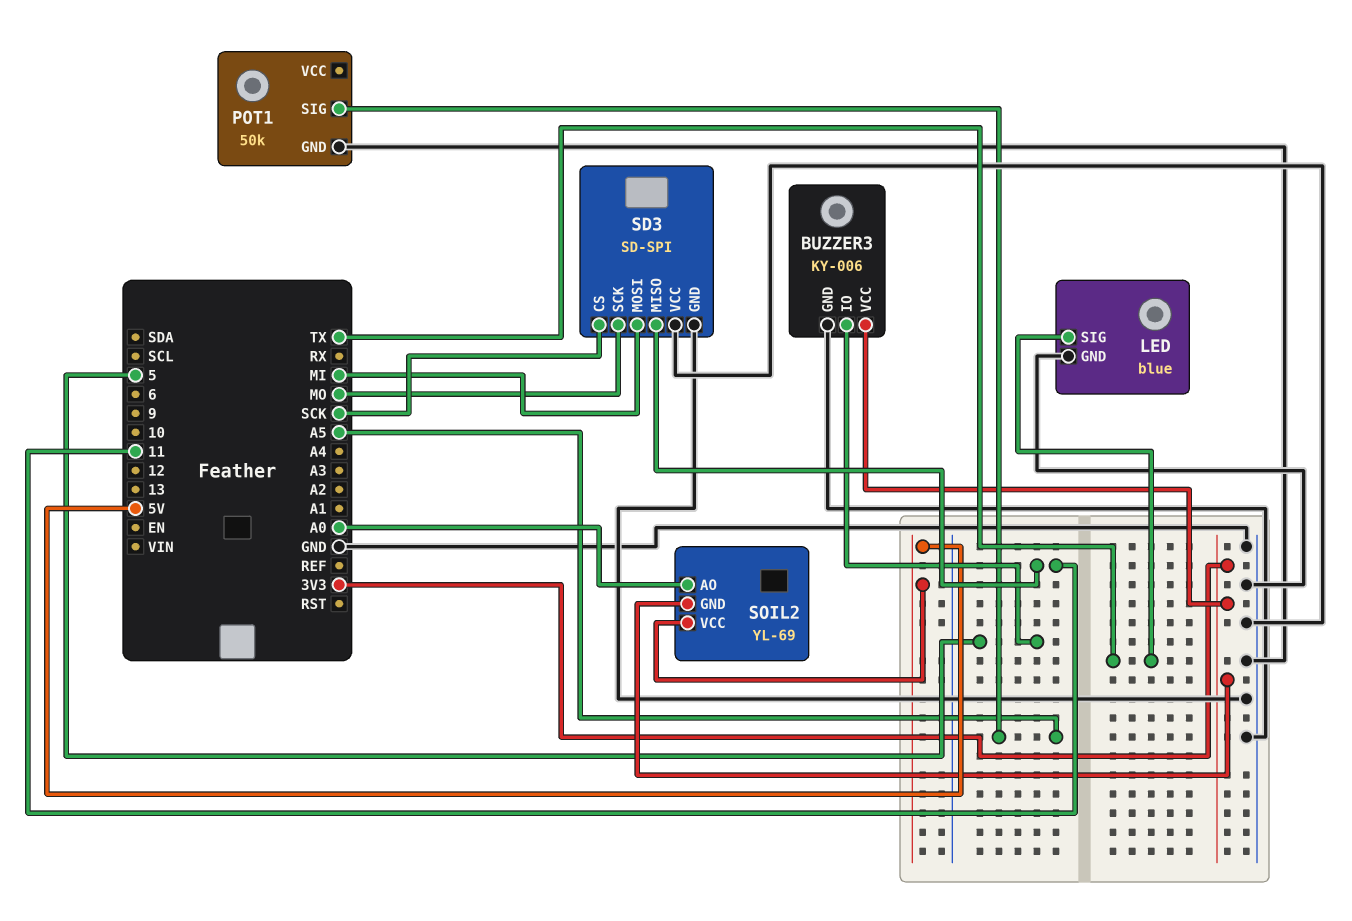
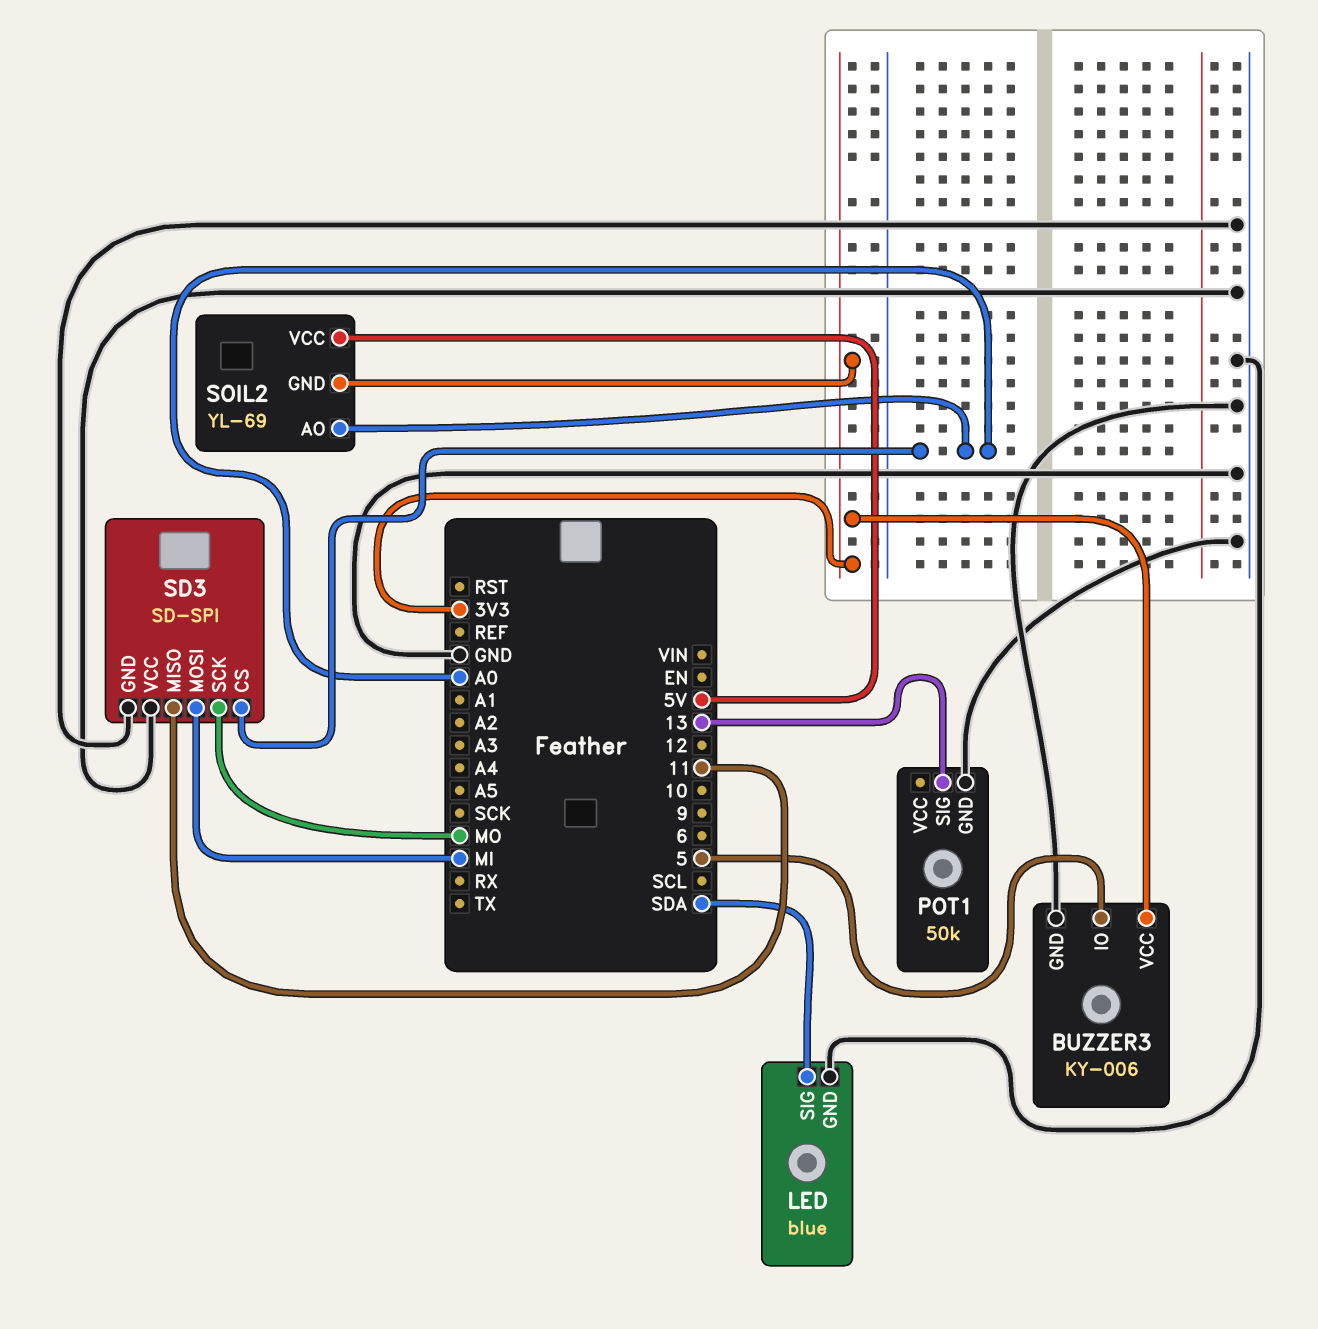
LED pin SIG: TX -> SDA
POT1 pin SIG: A5 -> 13
SD3 pin CS: SCK -> A0

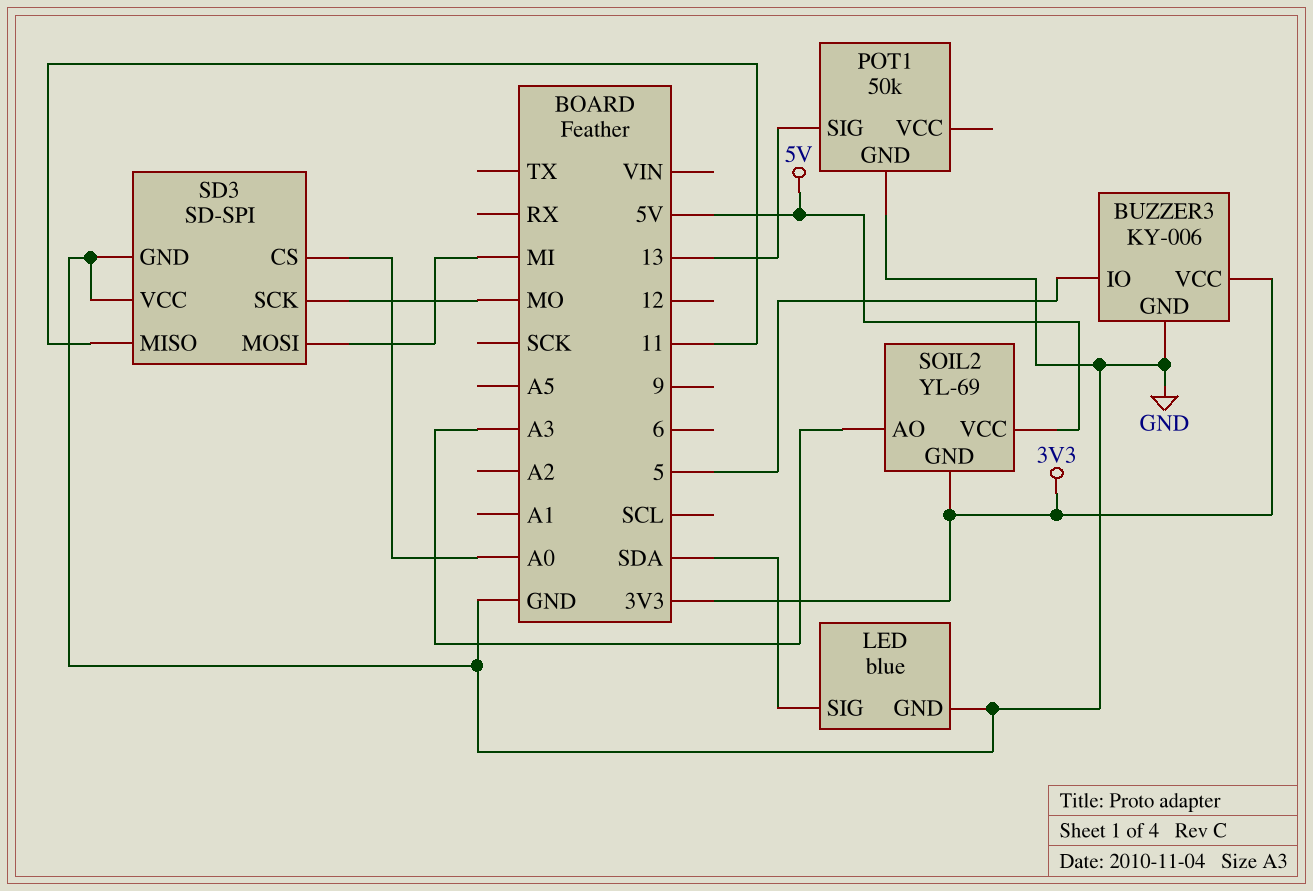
SOIL2 pin AO: A0 -> A3

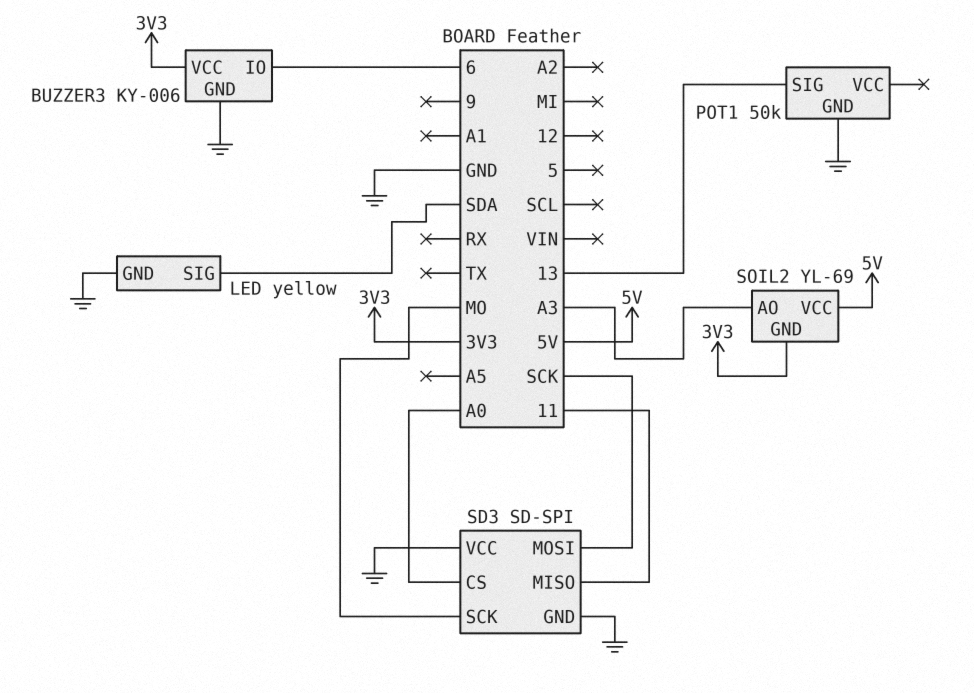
BUZZER3 pin IO: 5 -> 6
LED: blue -> yellow
SD3 pin MOSI: MI -> SCK

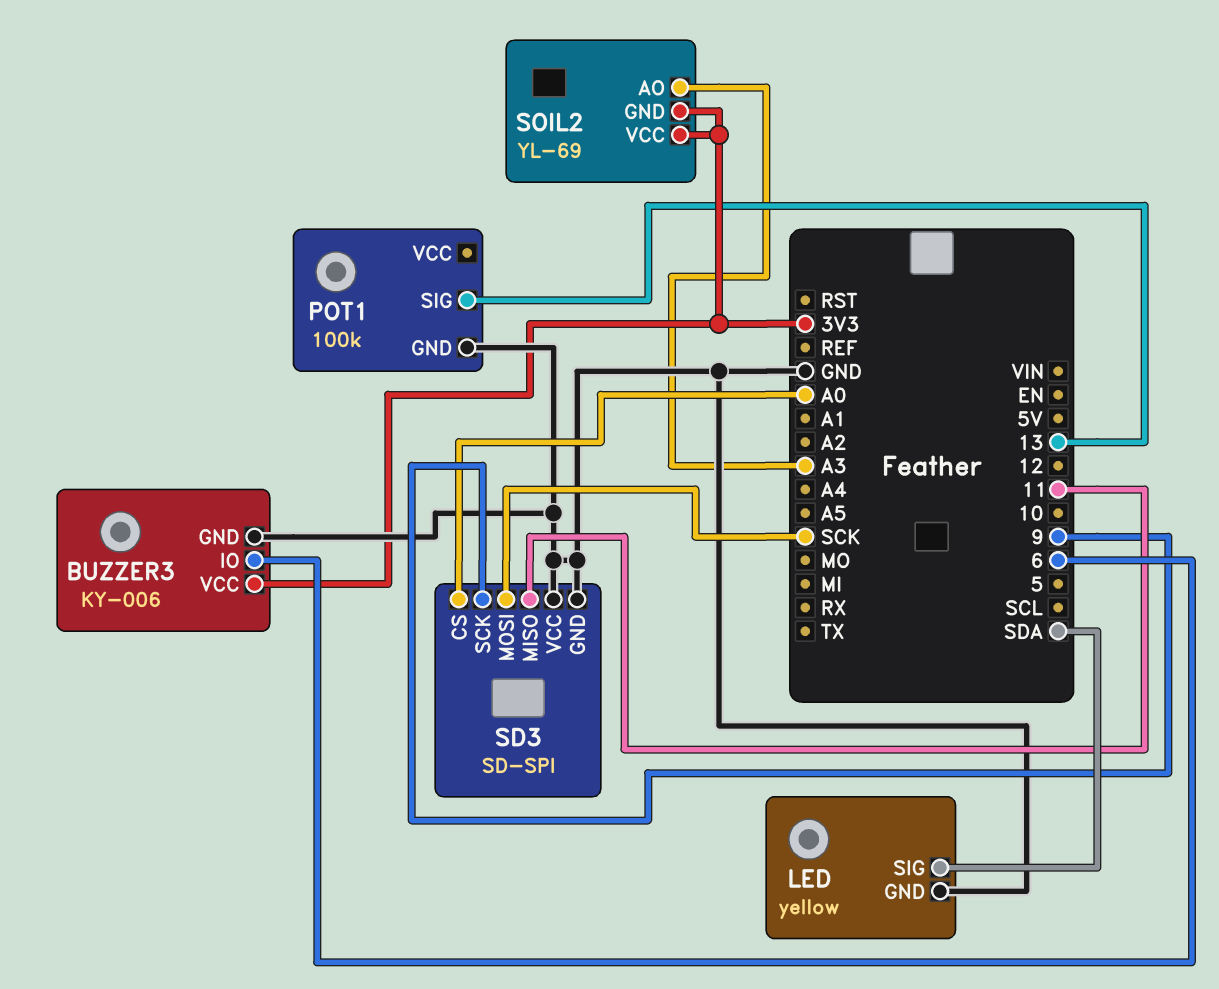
POT1: 50k -> 100k
SD3 pin SCK: MO -> 9
SOIL2 pin VCC: 5V -> 3V3

